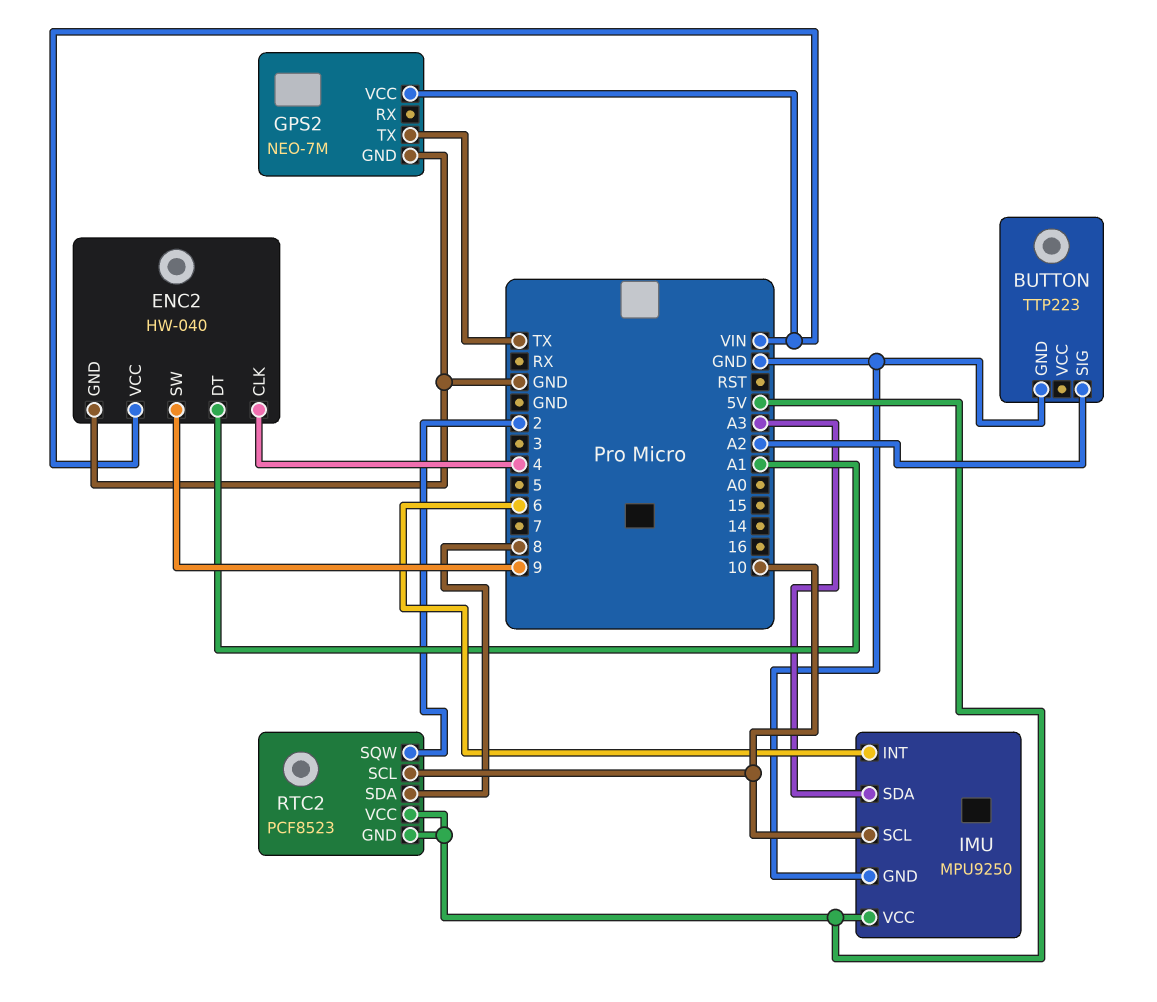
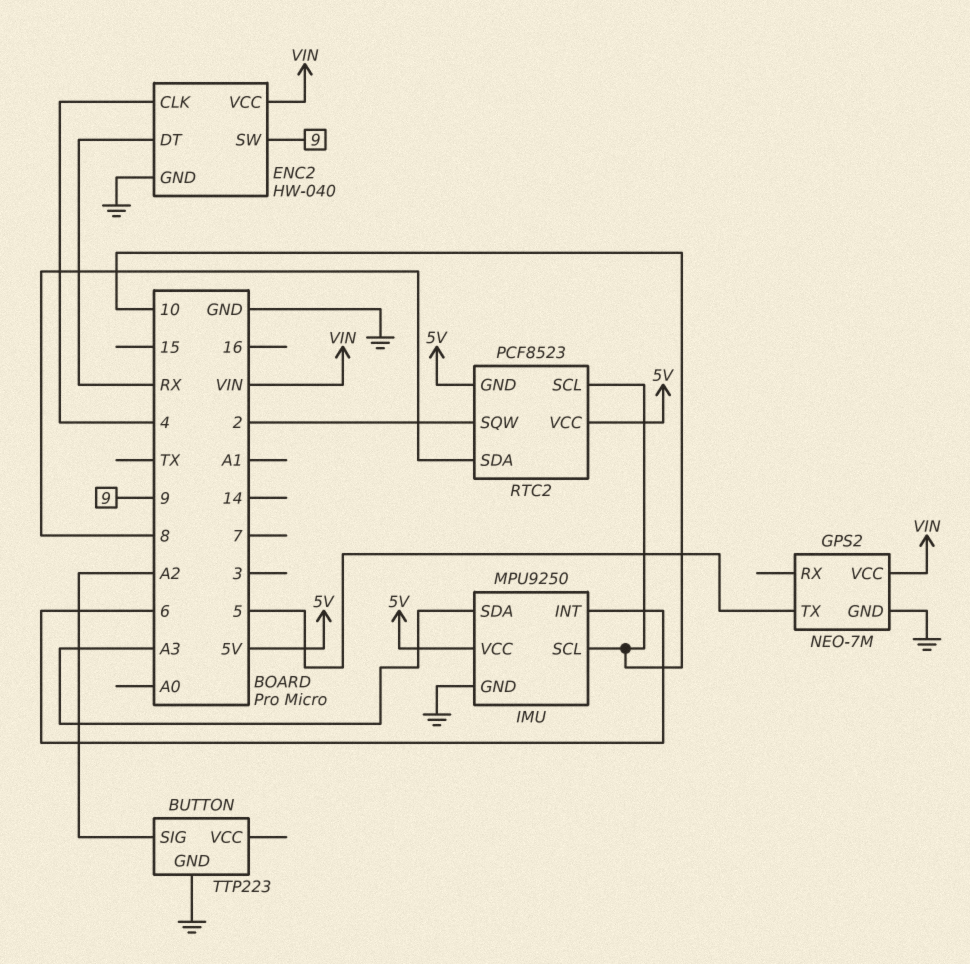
ENC2 pin DT: A1 -> RX
GPS2 pin TX: TX -> 5

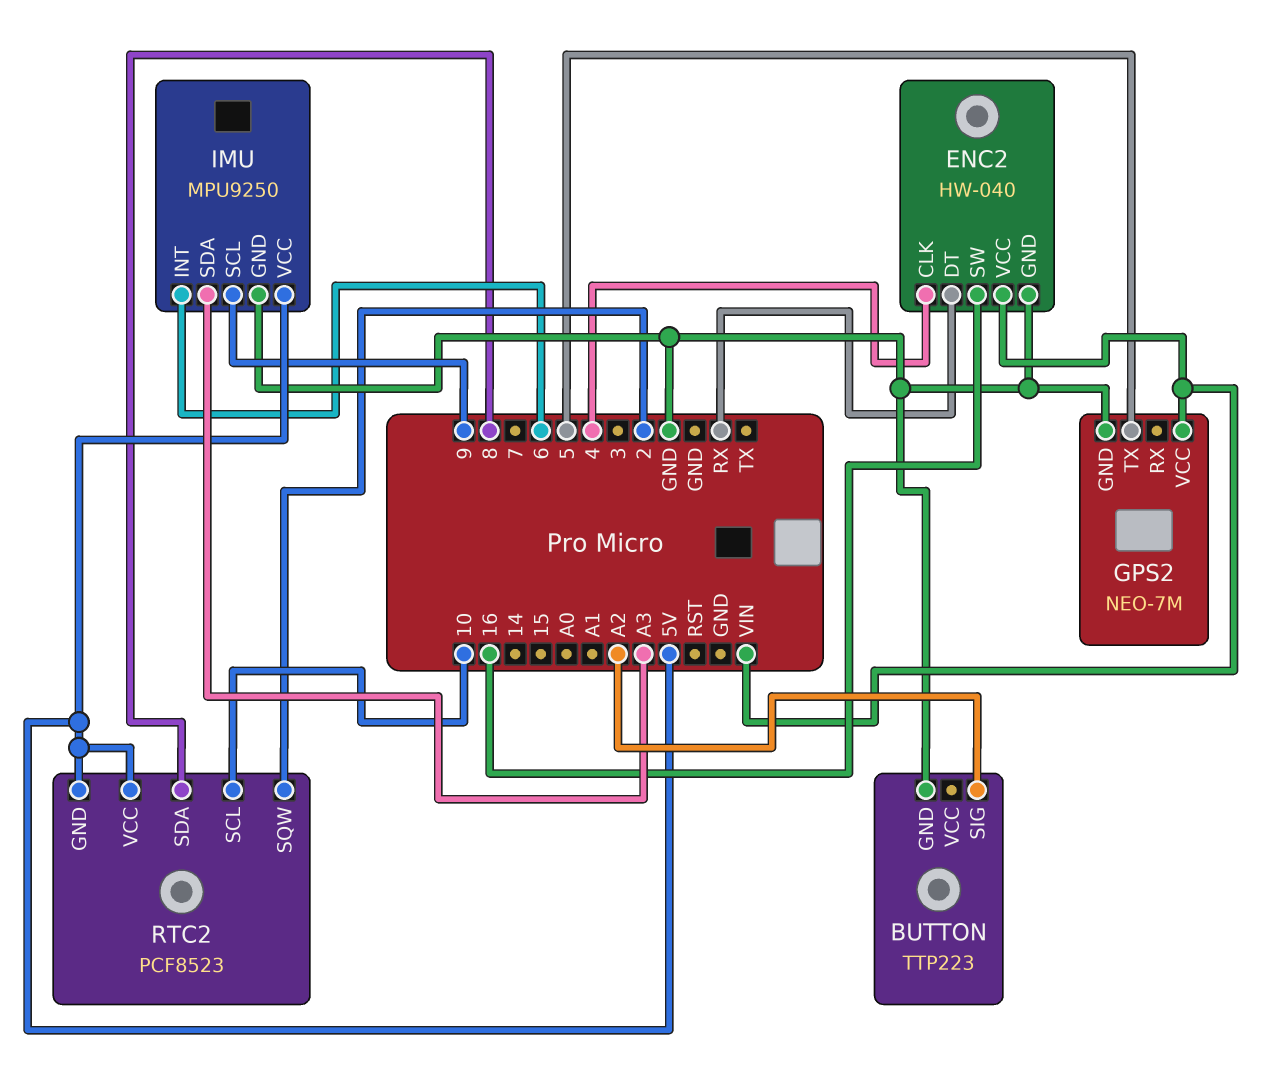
ENC2 pin SW: 9 -> 16
IMU pin SCL: 10 -> 9

